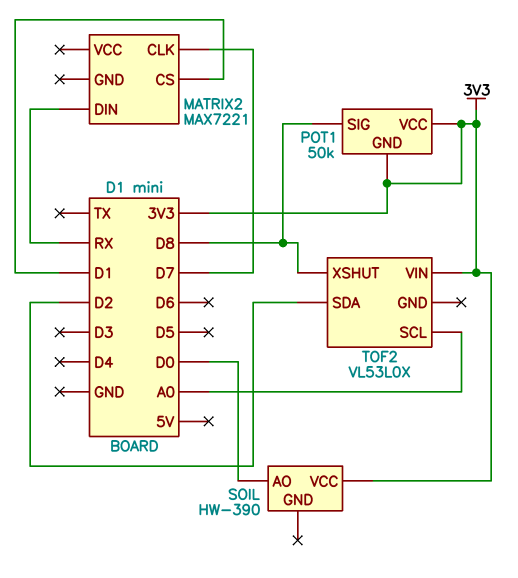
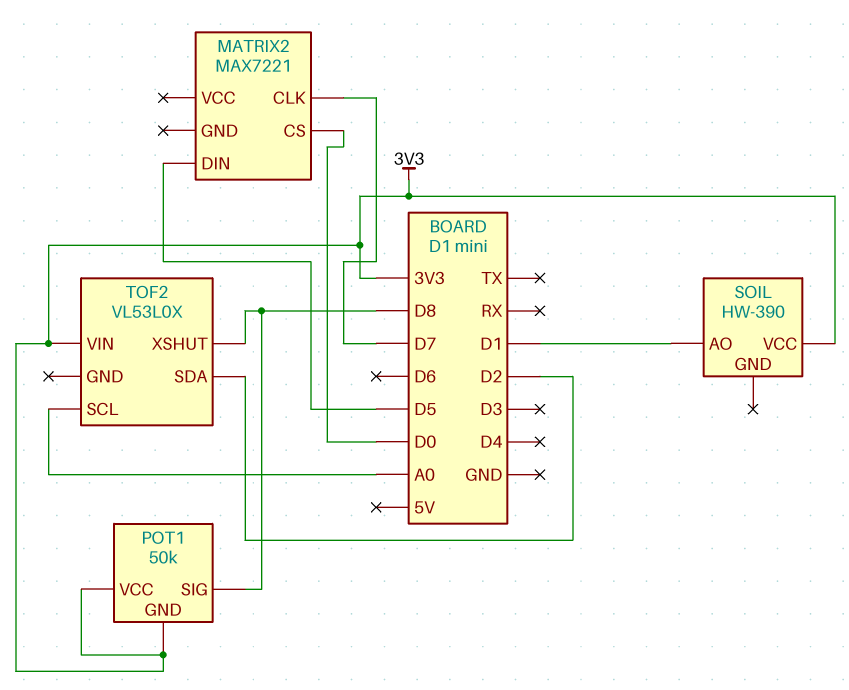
MATRIX2 pin CS: D1 -> D0
MATRIX2 pin DIN: RX -> D5
SOIL pin AO: D0 -> D1

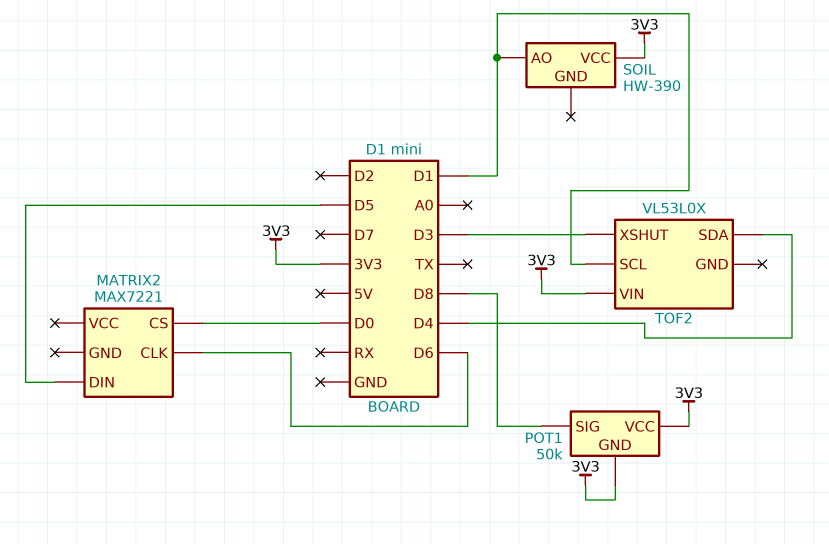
MATRIX2 pin CLK: D7 -> D6
TOF2 pin SCL: A0 -> D1
TOF2 pin SDA: D2 -> D4
TOF2 pin XSHUT: D8 -> D3

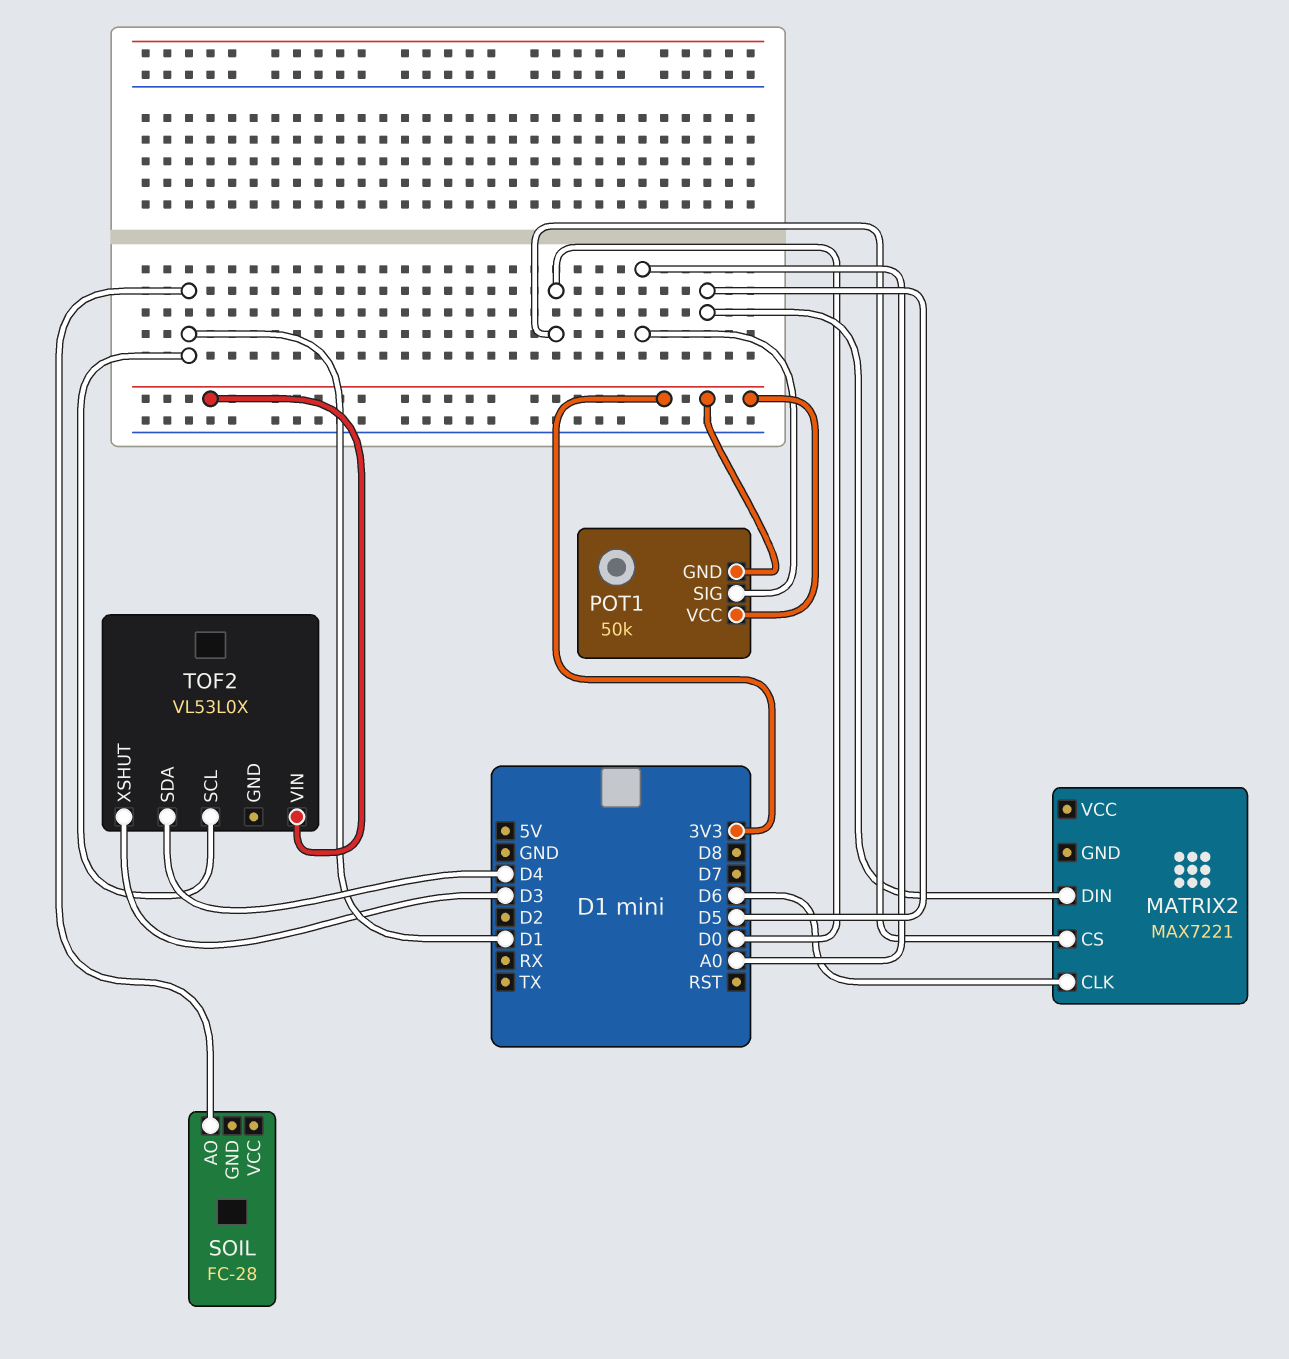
POT1 pin SIG: D8 -> A0
SOIL: HW-390 -> FC-28
SOIL pin VCC: 3V3 -> none

